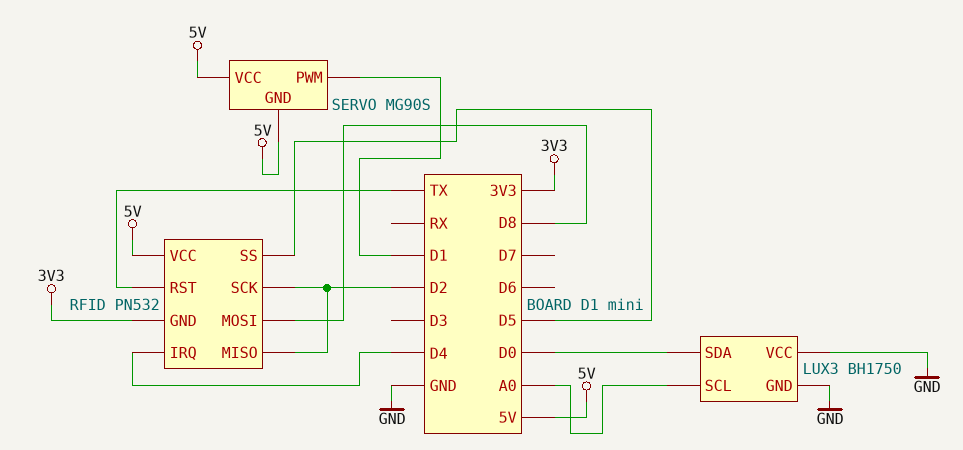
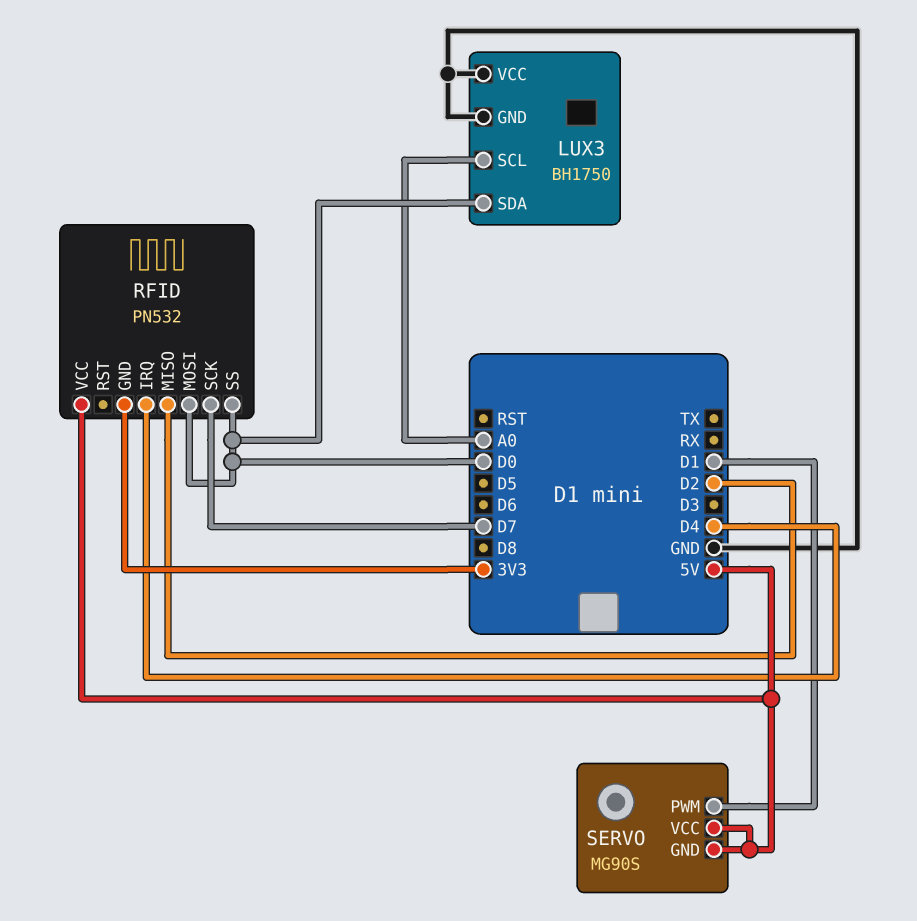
RFID pin MOSI: D8 -> D0
RFID pin RST: TX -> none
RFID pin SCK: D2 -> D7
RFID pin SS: D5 -> D0

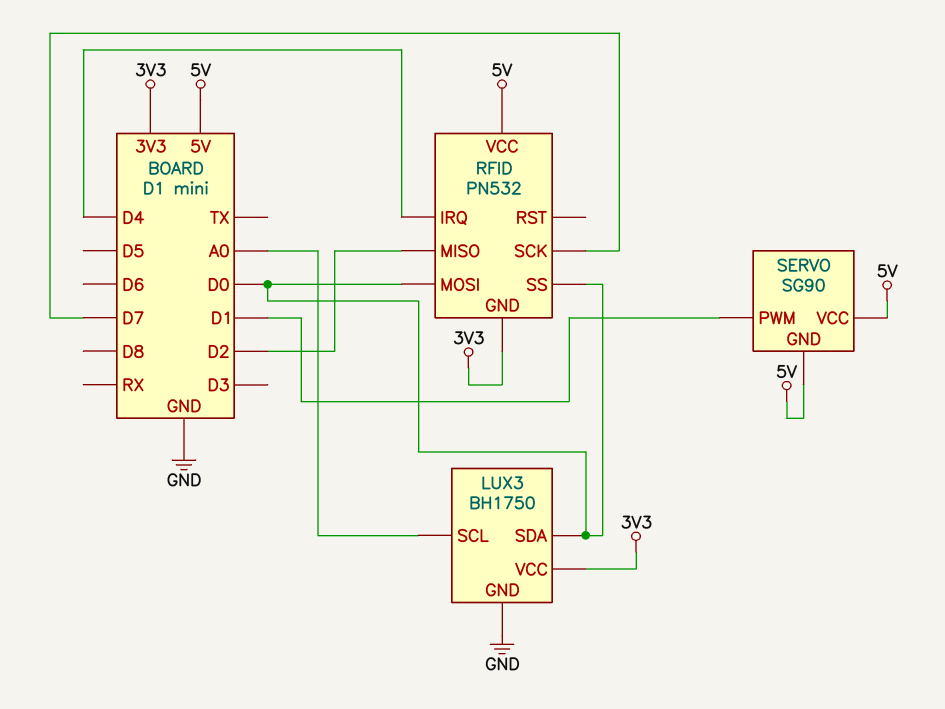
LUX3 pin VCC: GND -> 3V3
SERVO: MG90S -> SG90

